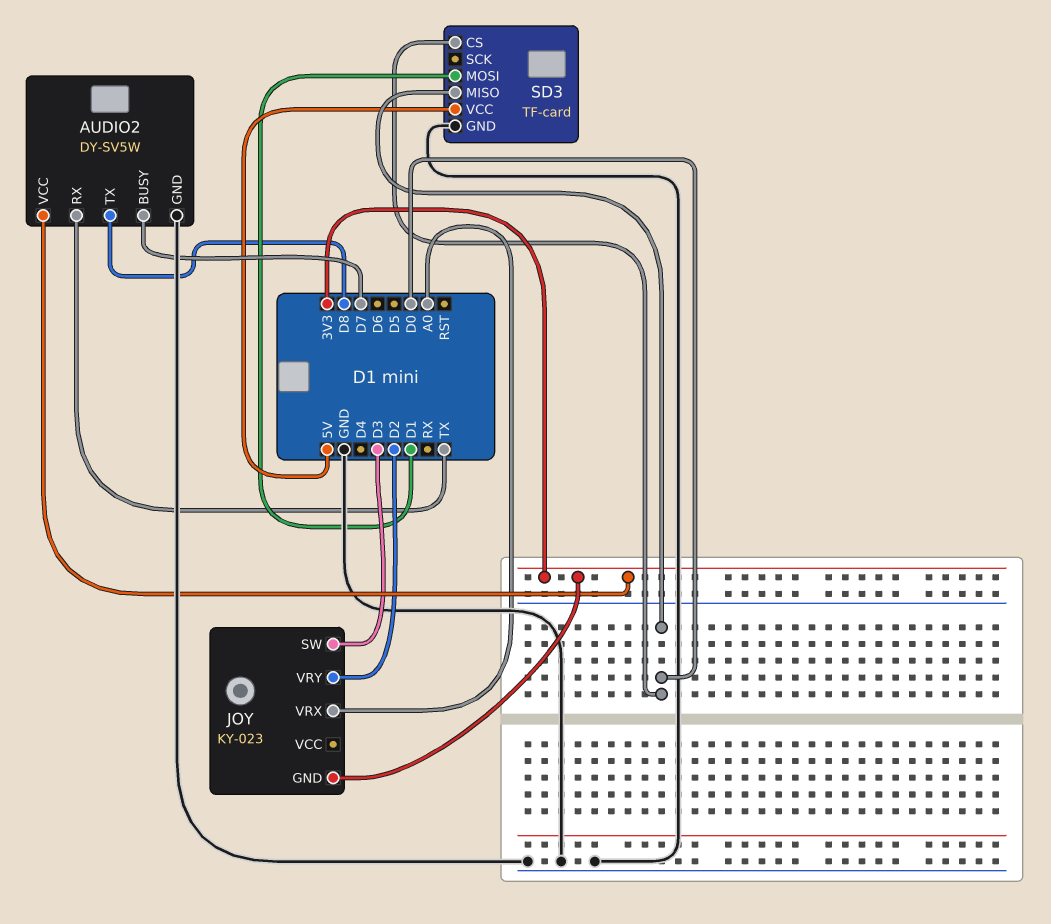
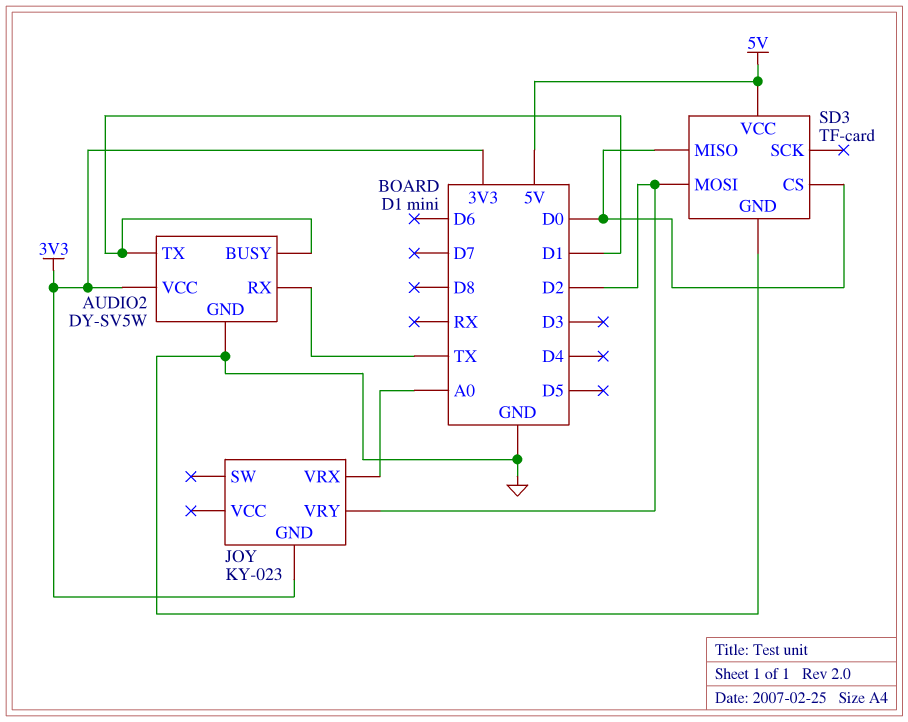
AUDIO2 pin BUSY: D7 -> D1
AUDIO2 pin TX: D8 -> D1
JOY pin SW: D3 -> none
SD3 pin MOSI: D1 -> D2

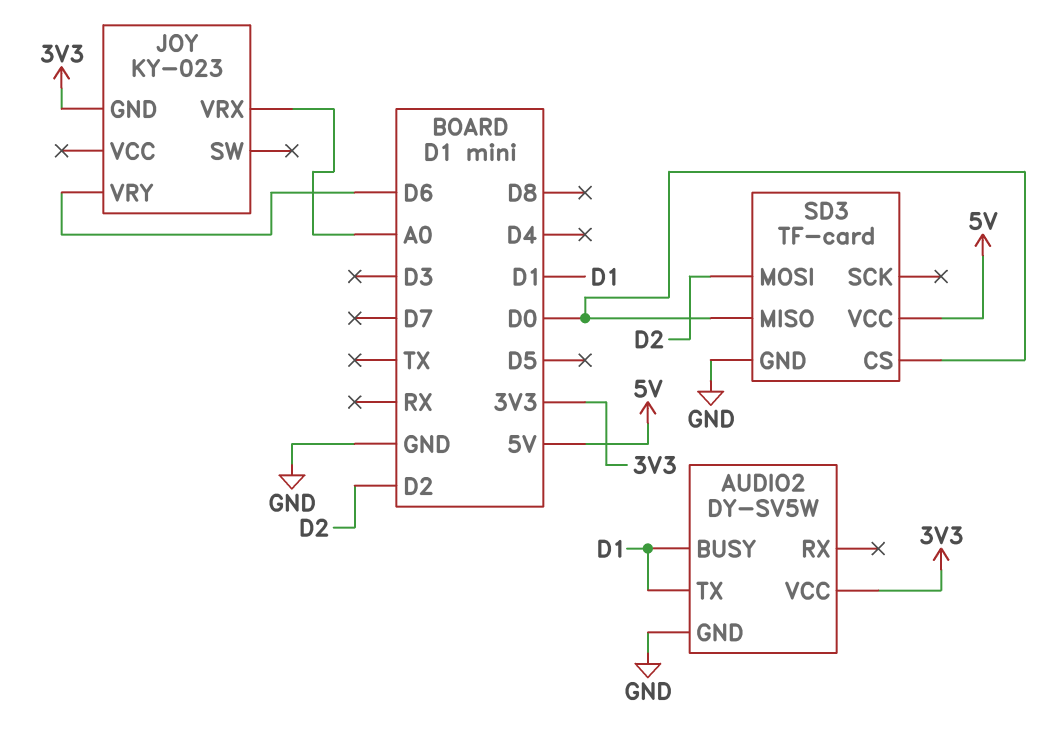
AUDIO2 pin RX: TX -> none
JOY pin VRY: D2 -> D6

